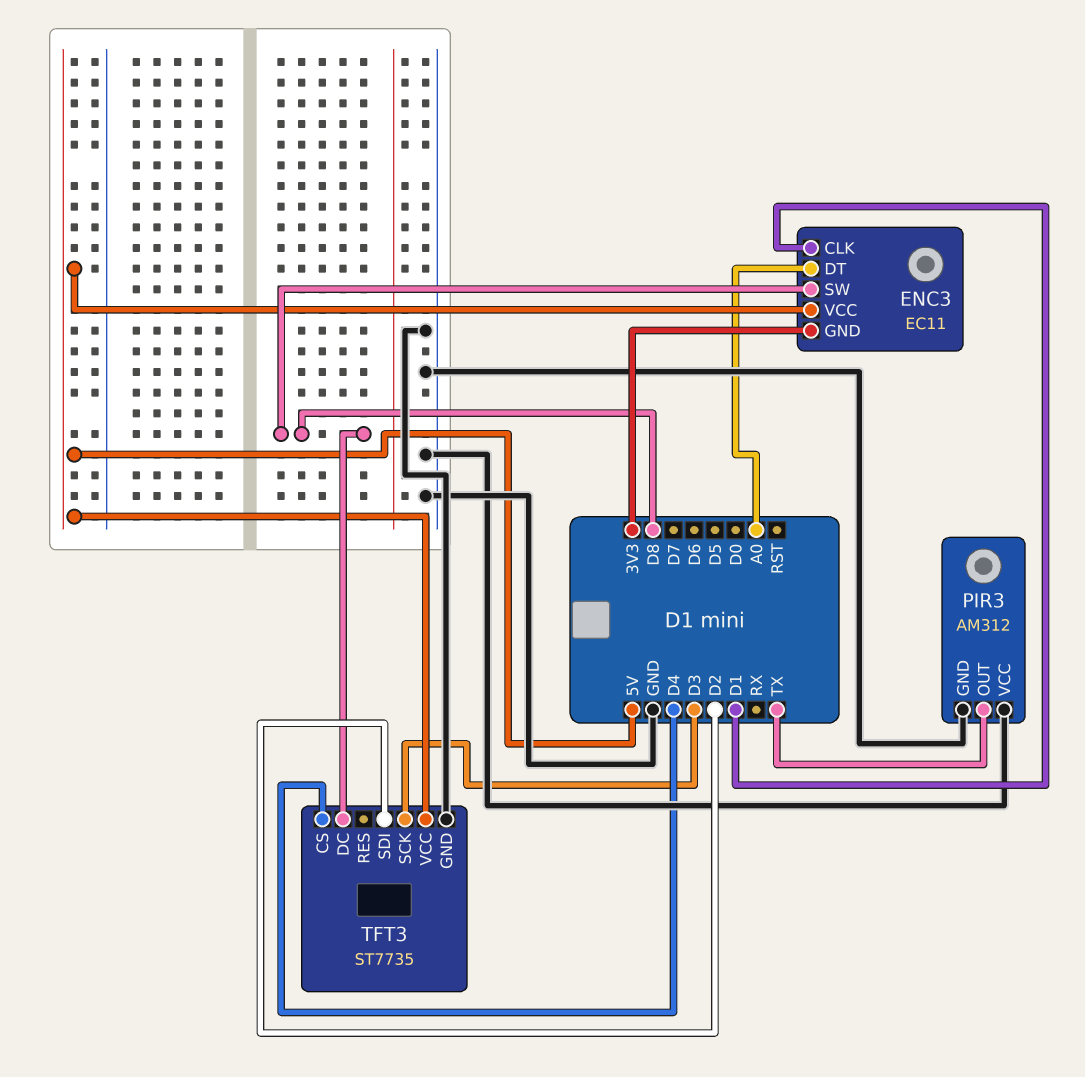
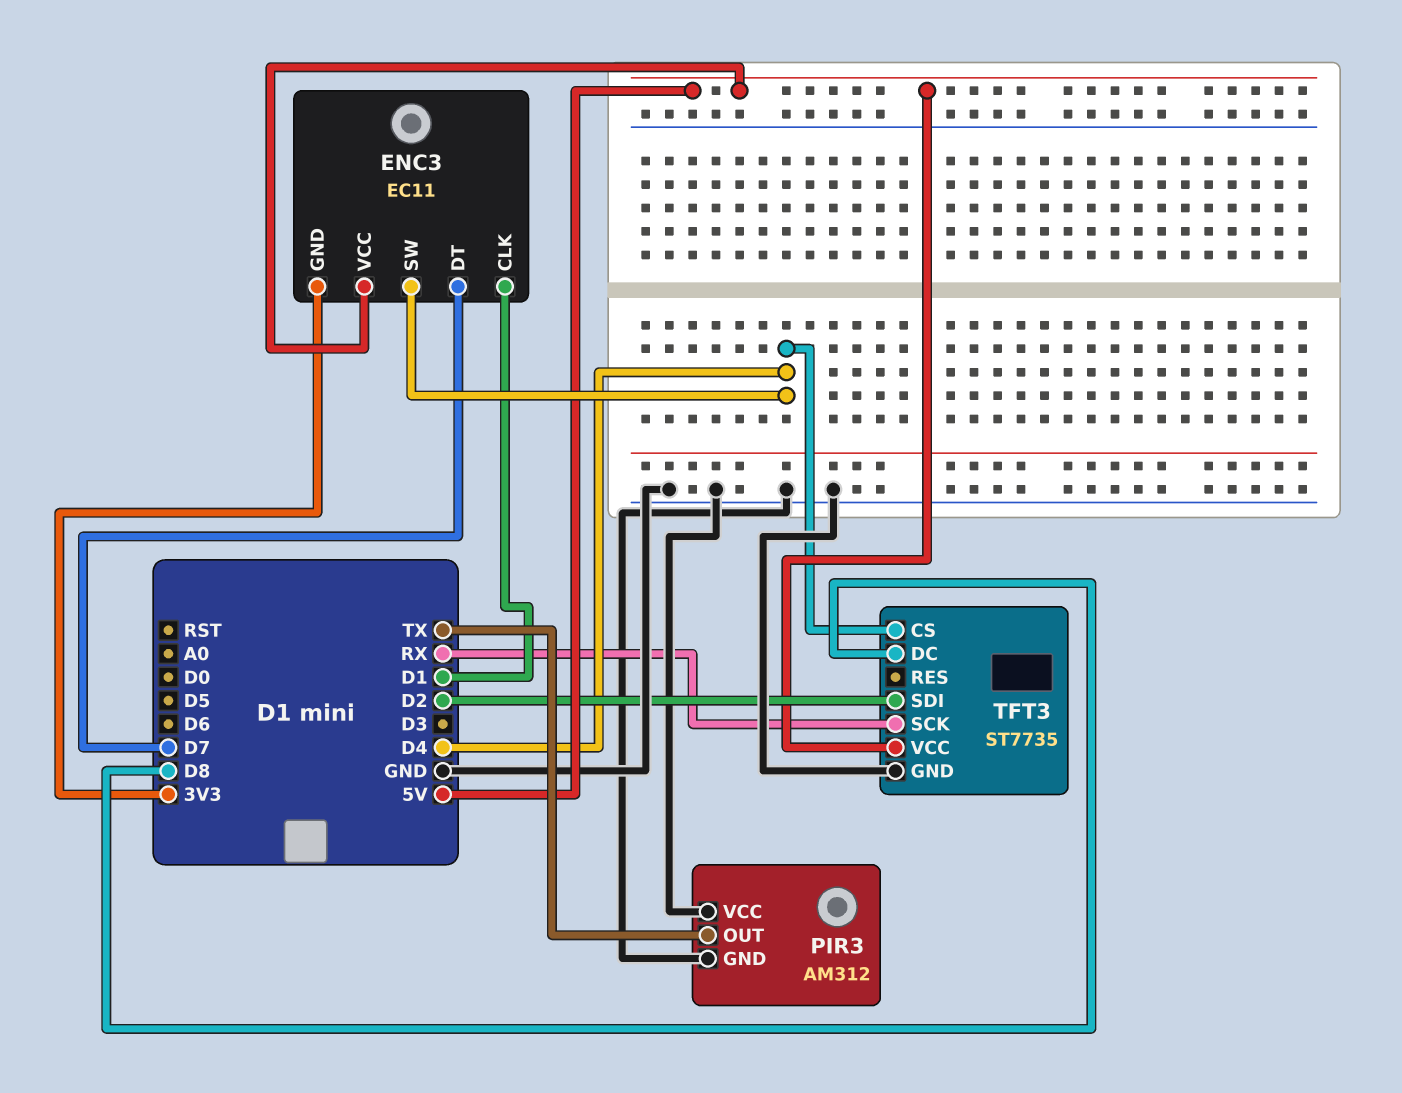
ENC3 pin DT: A0 -> D7
ENC3 pin SW: D8 -> D4
TFT3 pin SCK: D3 -> RX

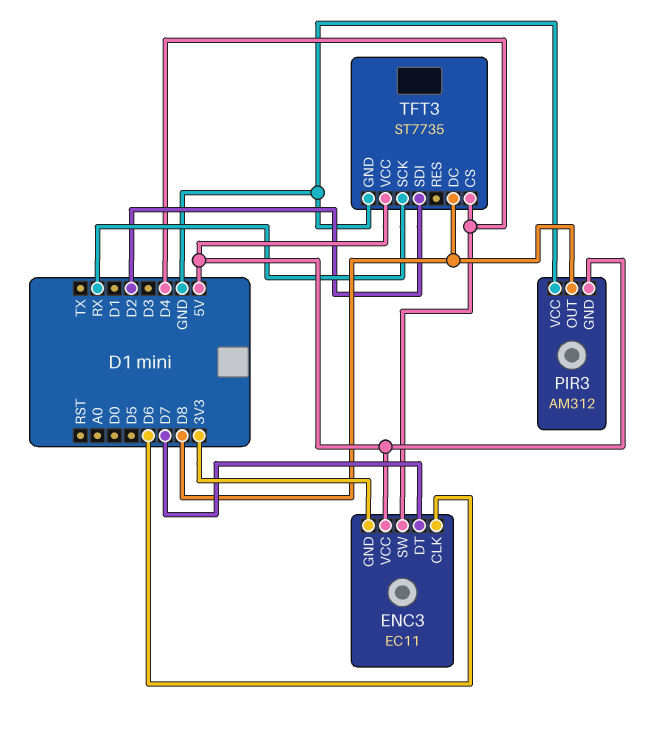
ENC3 pin CLK: D1 -> D6
PIR3 pin GND: GND -> 5V
PIR3 pin OUT: TX -> D8

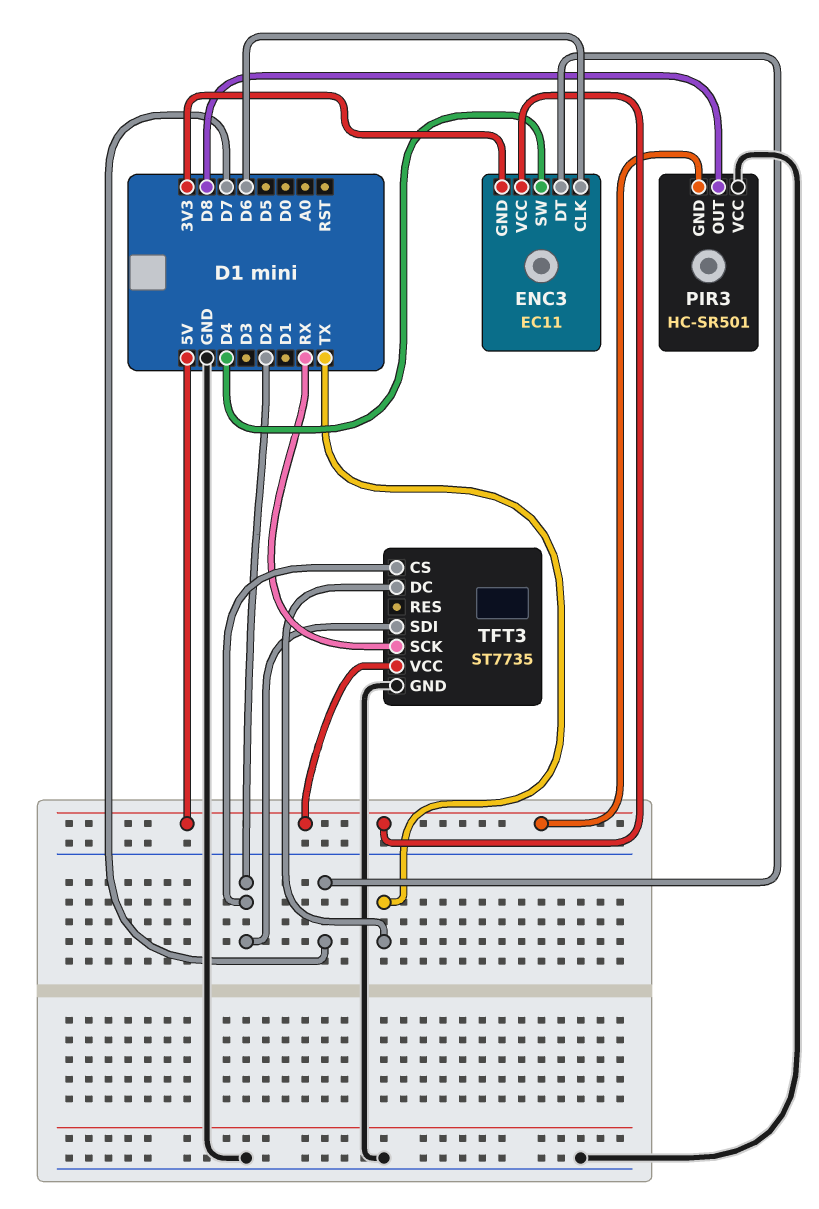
PIR3: AM312 -> HC-SR501
TFT3 pin CS: D4 -> D2
TFT3 pin DC: D8 -> TX

